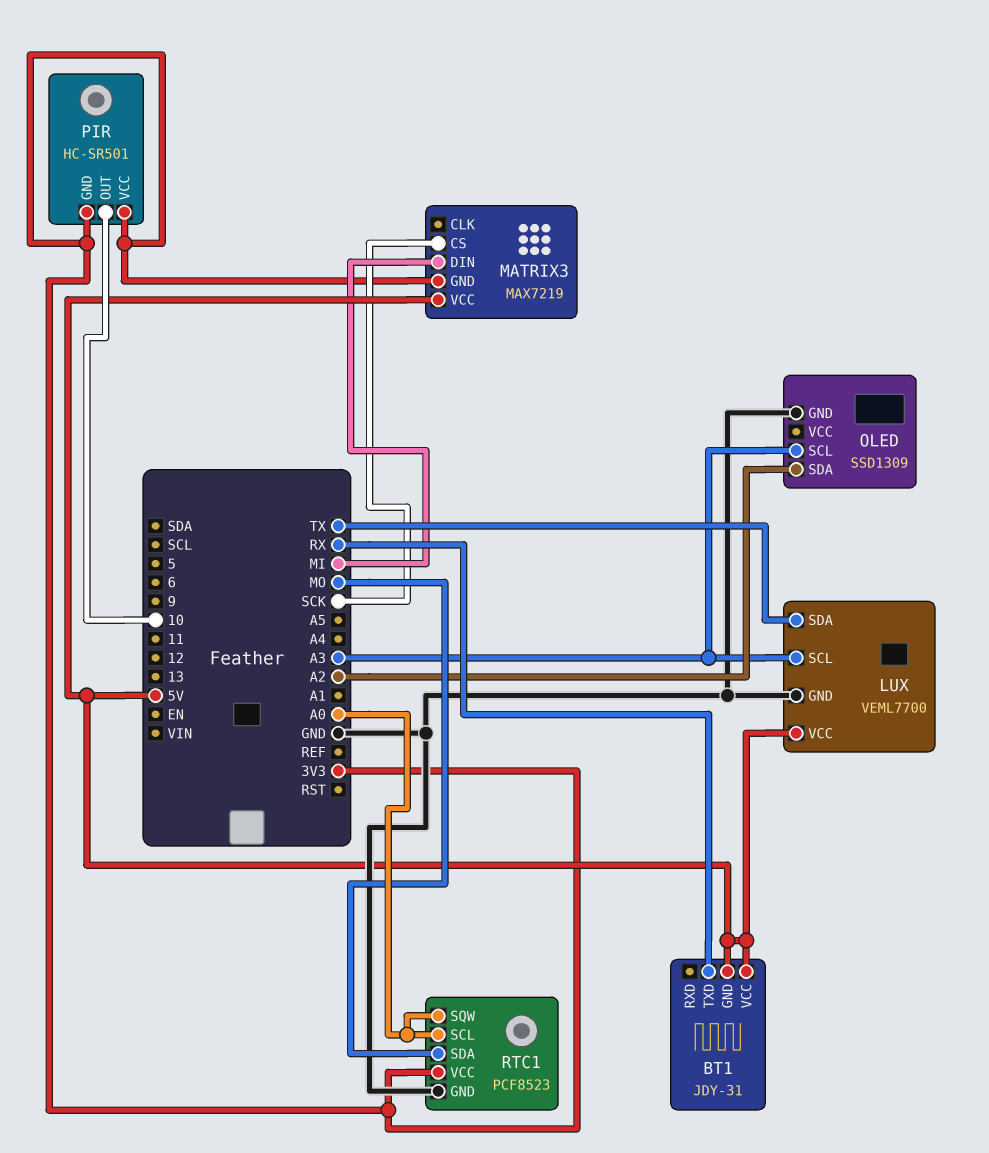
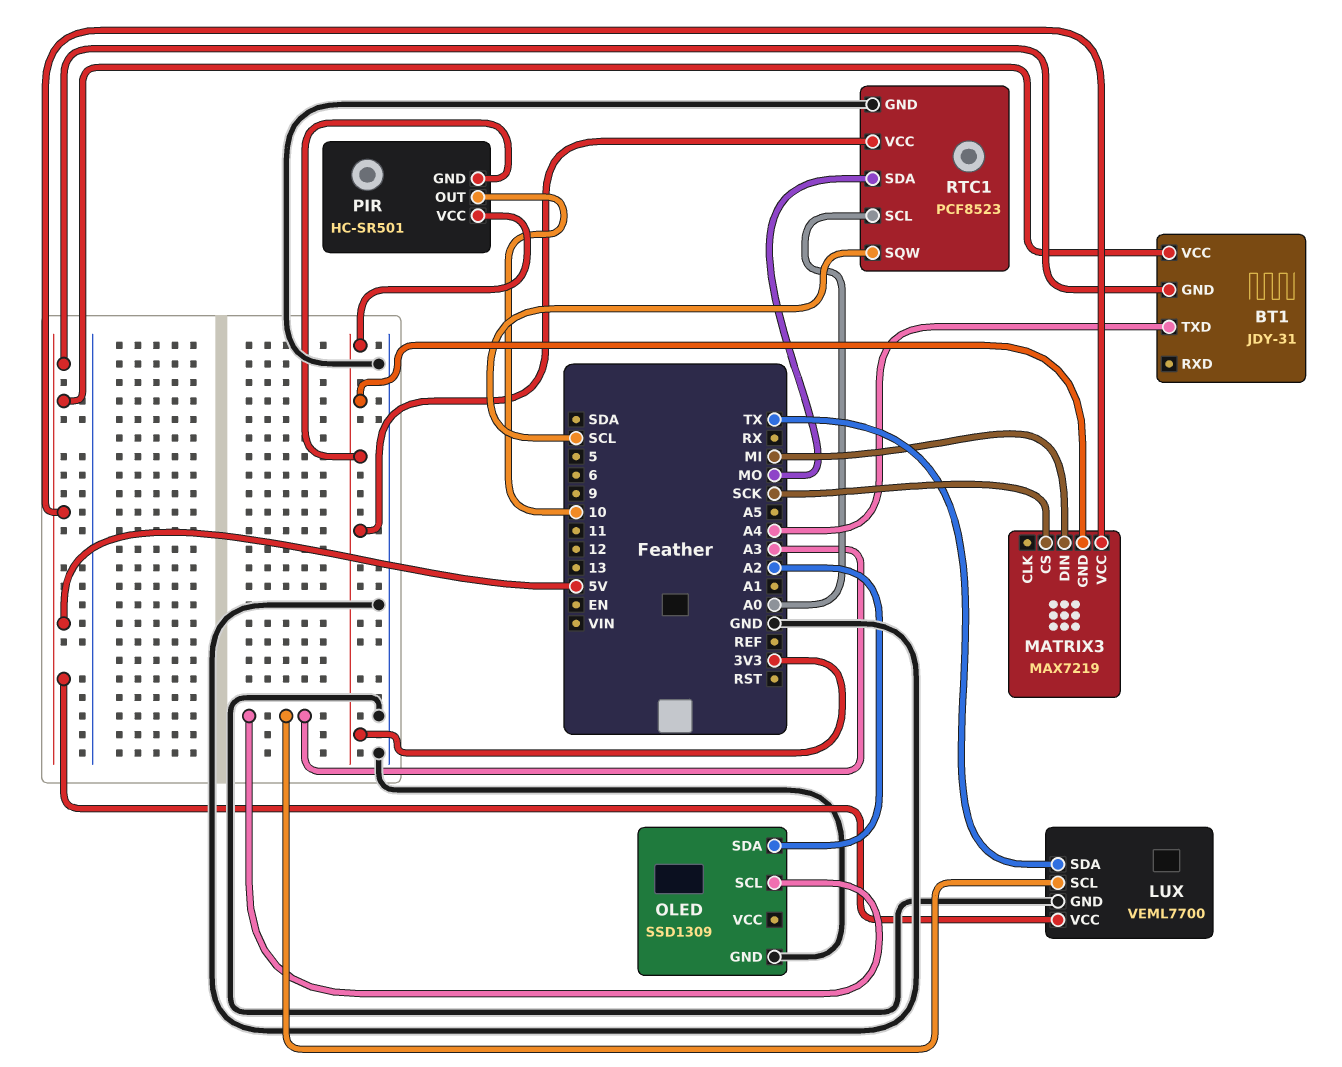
BT1 pin TXD: RX -> A4
RTC1 pin SQW: A0 -> SCL

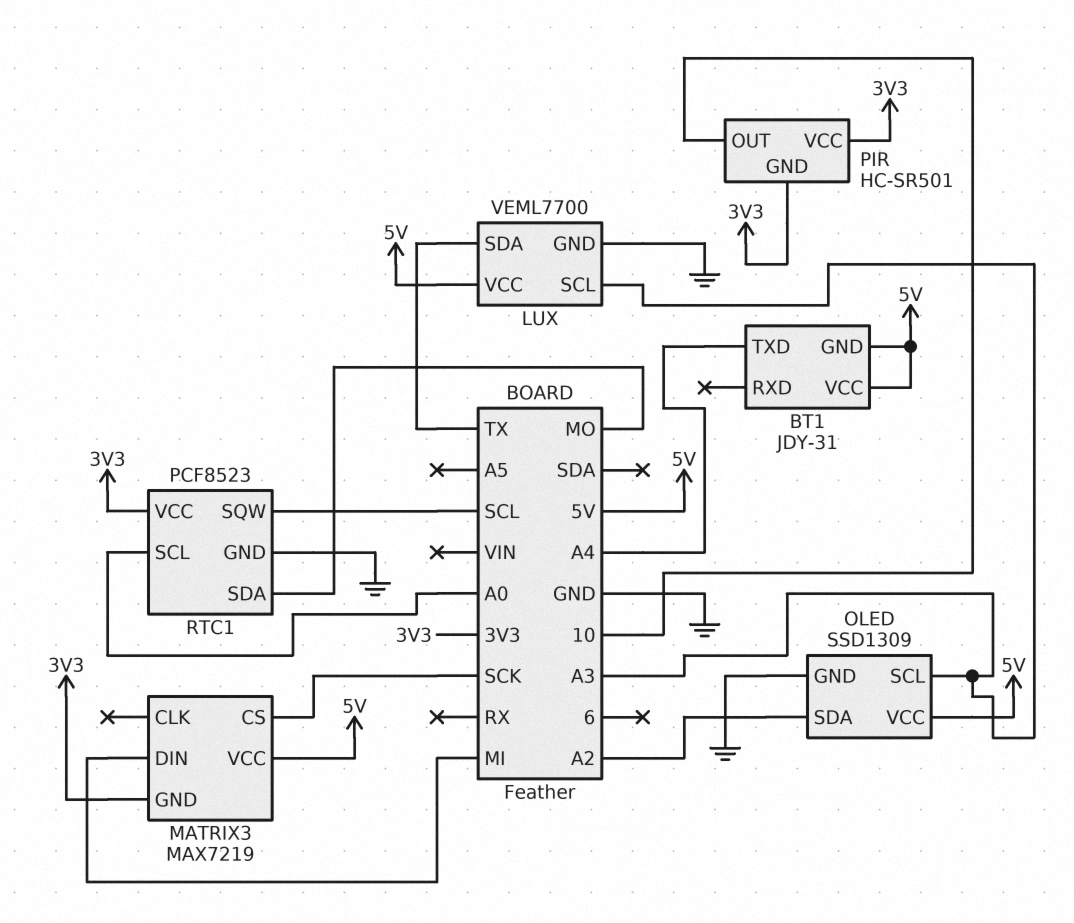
OLED pin VCC: none -> 5V

